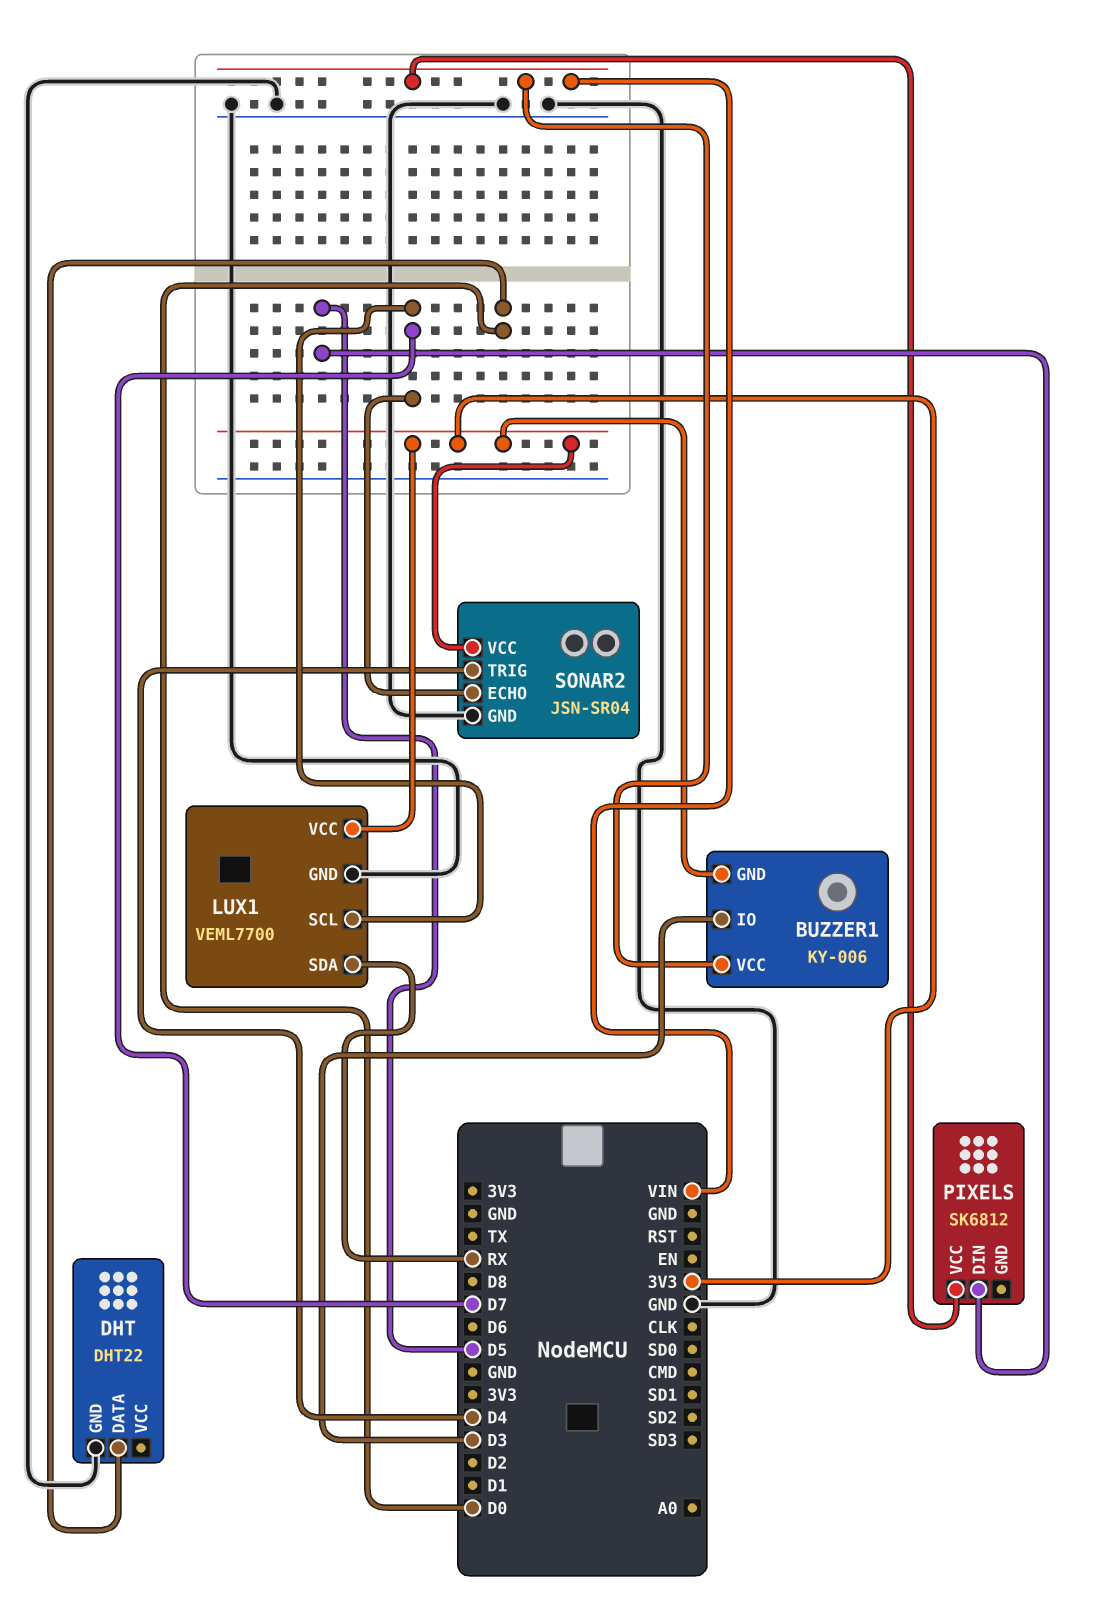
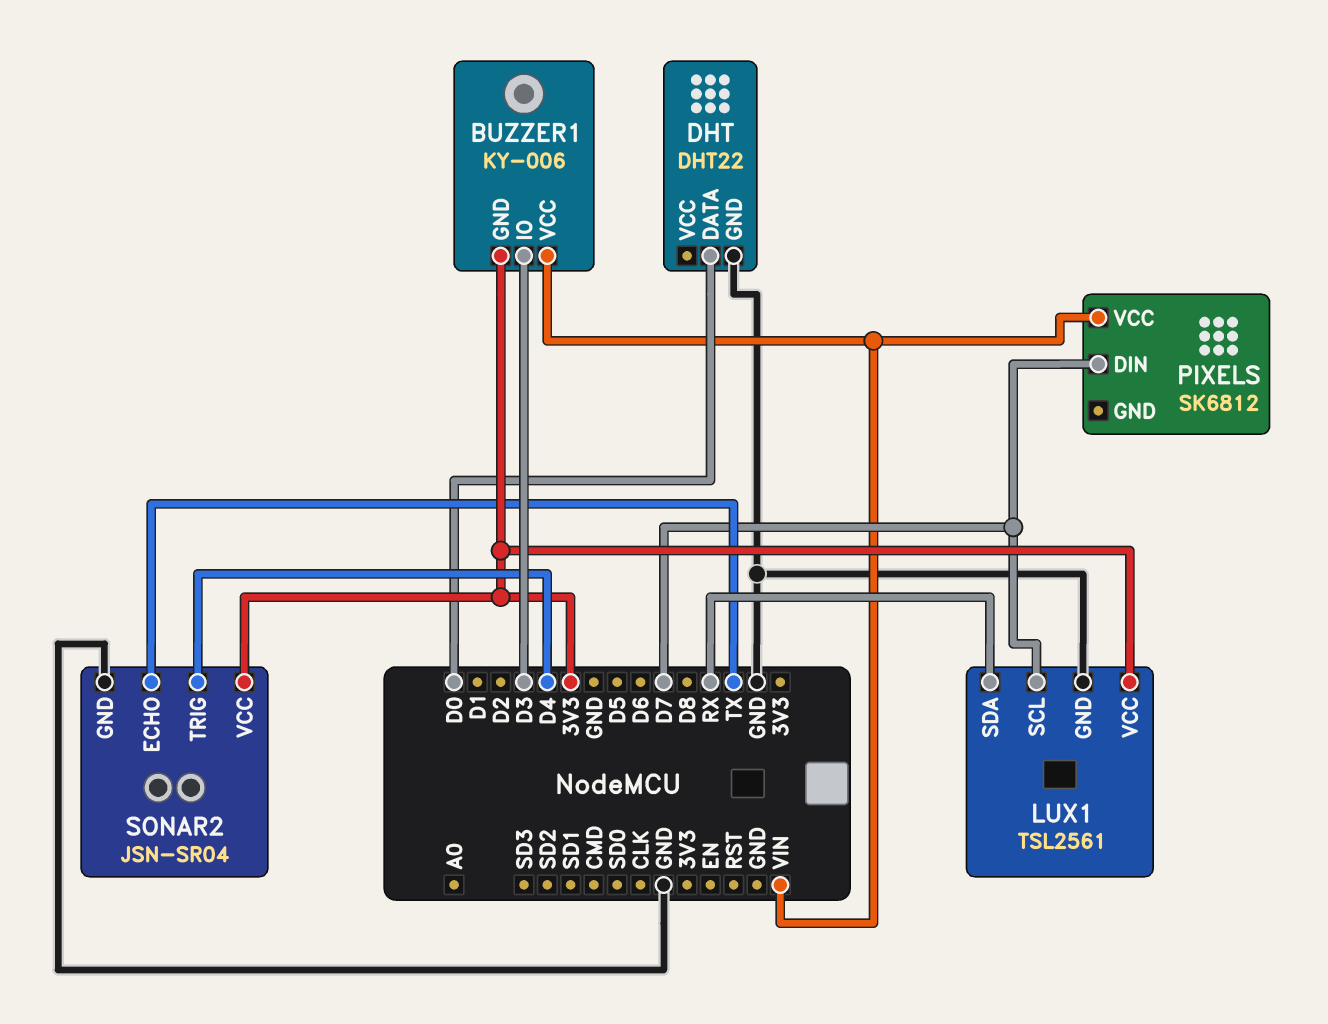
LUX1: VEML7700 -> TSL2561
PIXELS pin DIN: D5 -> D7
SONAR2 pin ECHO: D7 -> TX

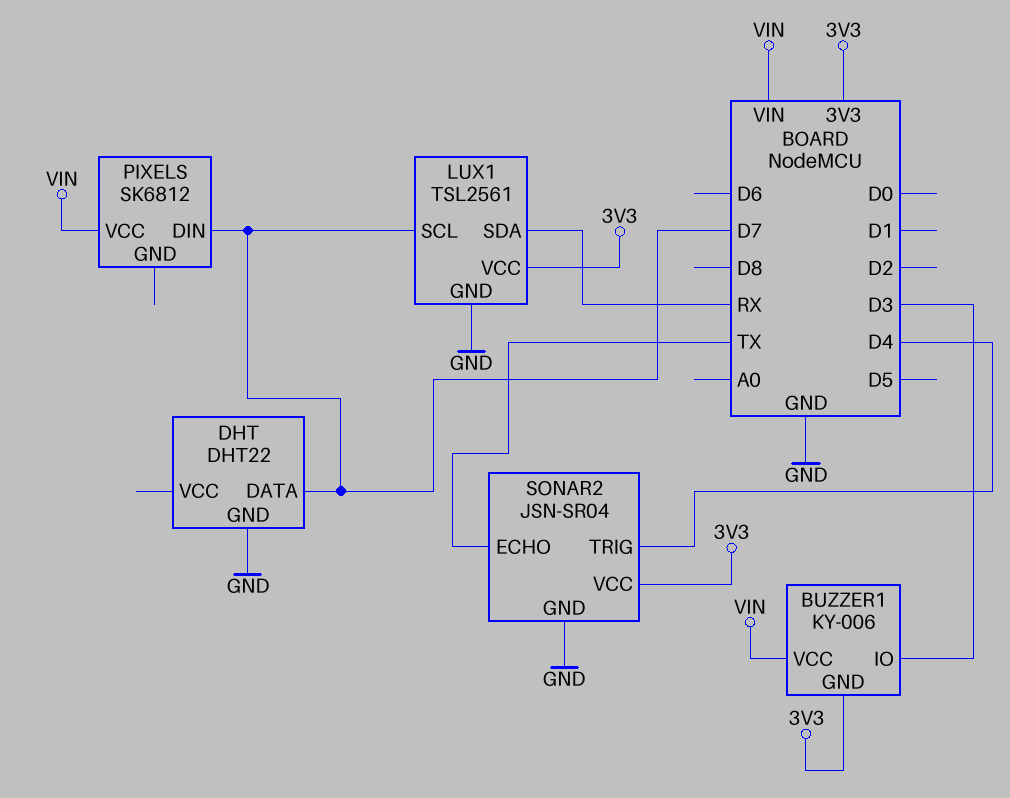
DHT pin DATA: D0 -> D7

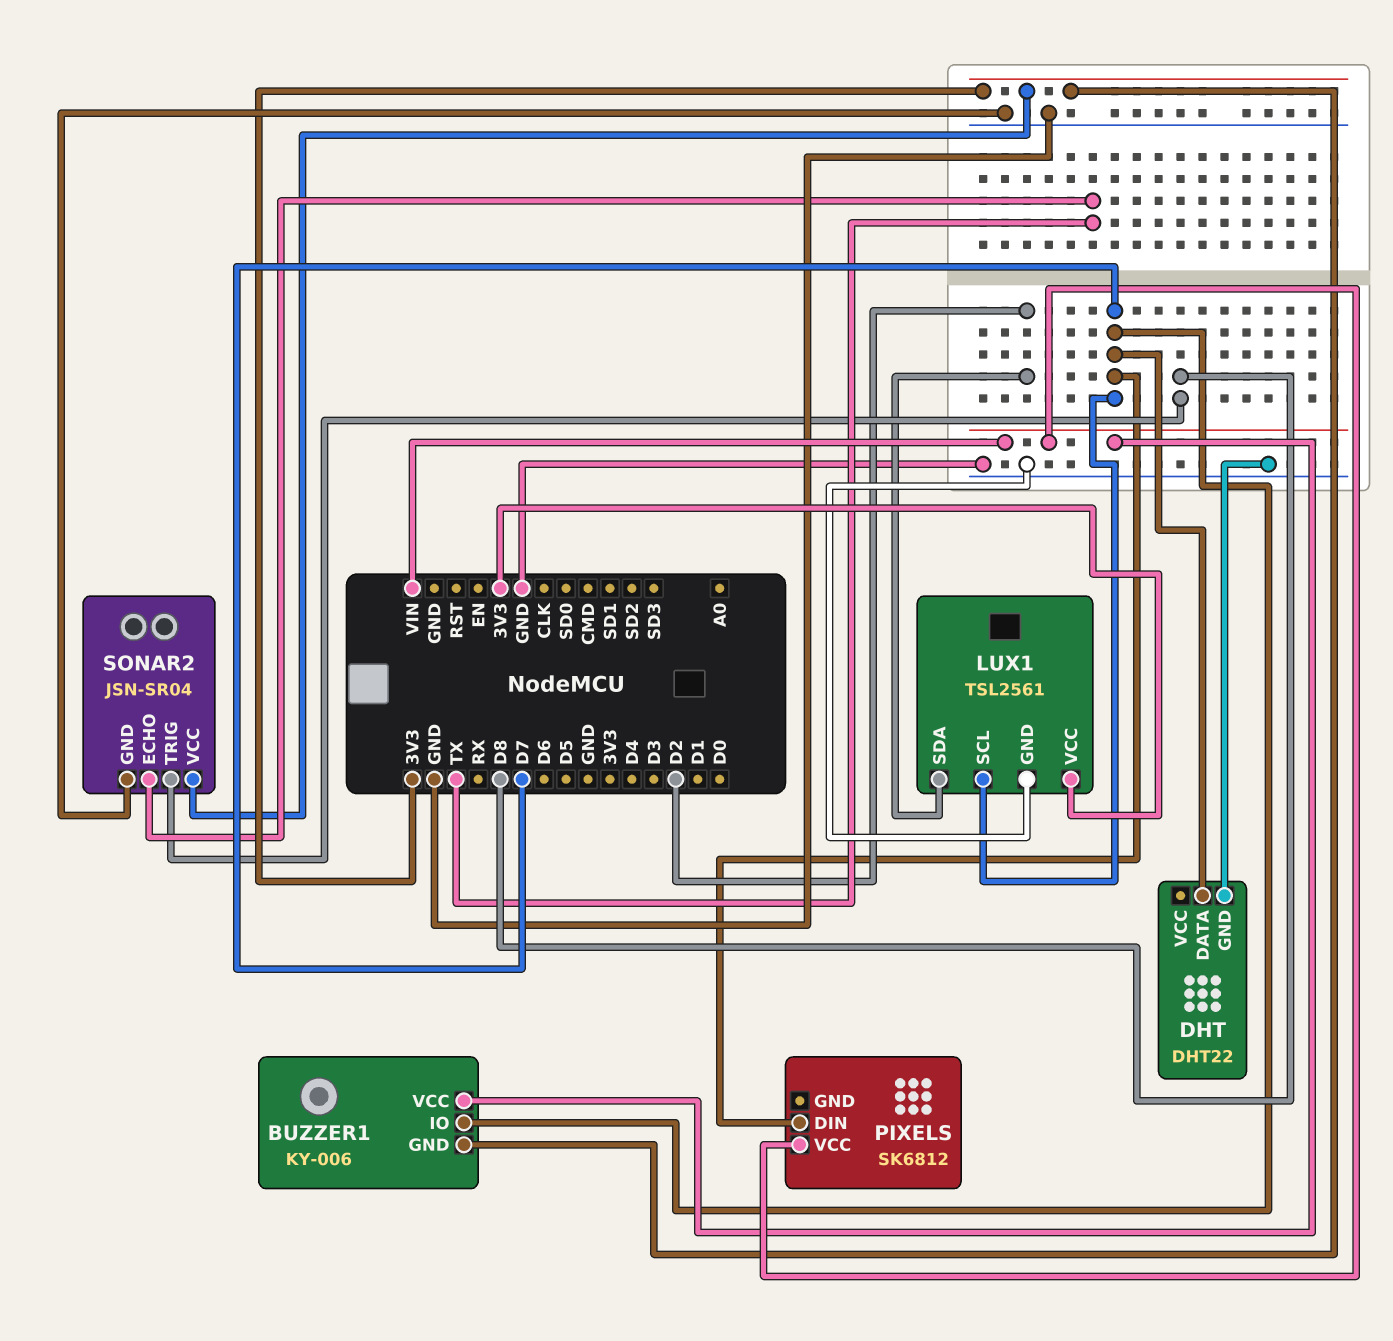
BUZZER1 pin IO: D3 -> D7
LUX1 pin SDA: RX -> D2
SONAR2 pin TRIG: D4 -> D8

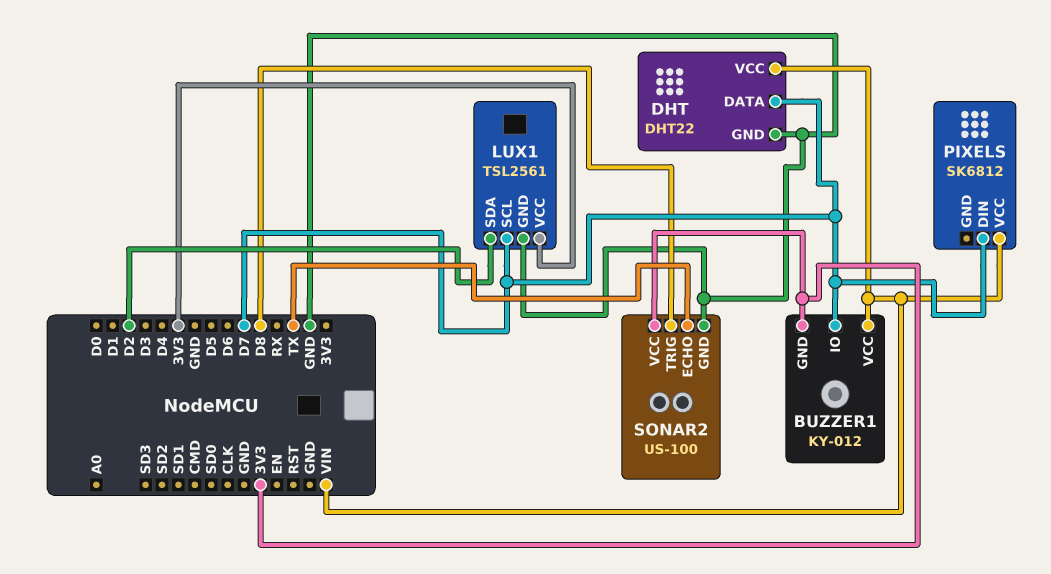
BUZZER1: KY-006 -> KY-012
DHT pin VCC: none -> VIN
SONAR2: JSN-SR04 -> US-100

